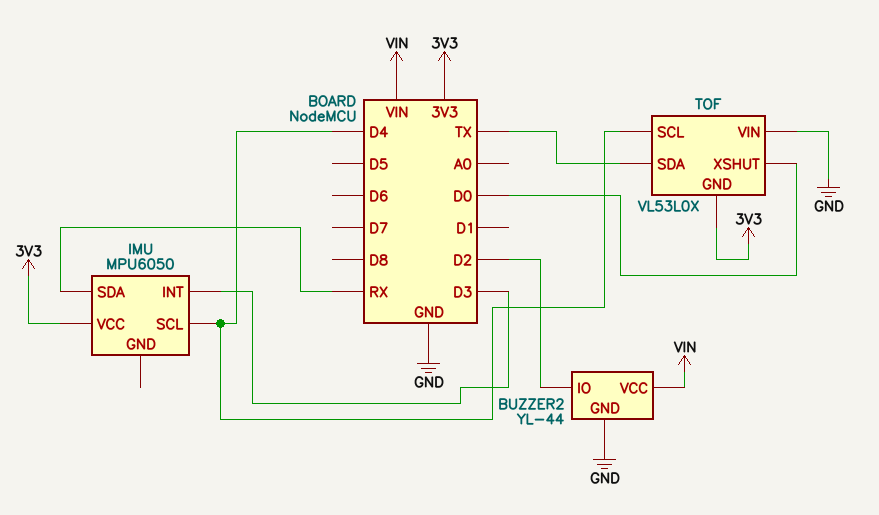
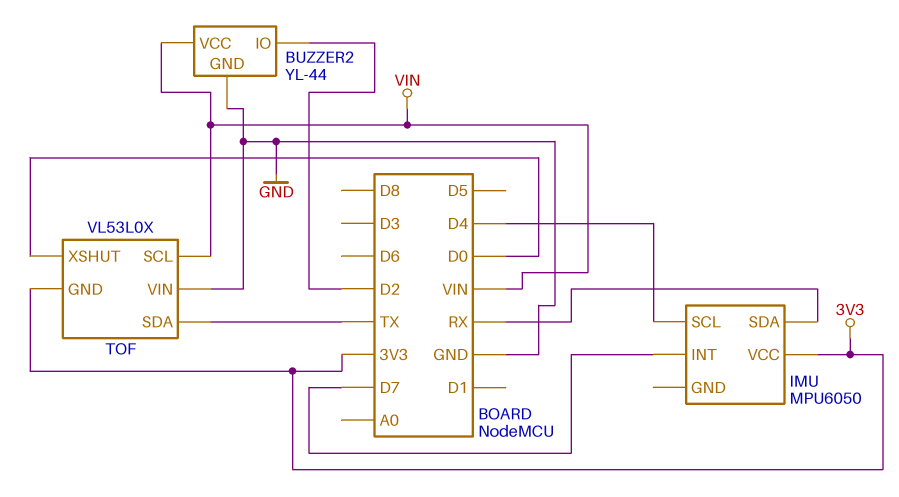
IMU pin INT: D3 -> D7
TOF pin SCL: D4 -> VIN

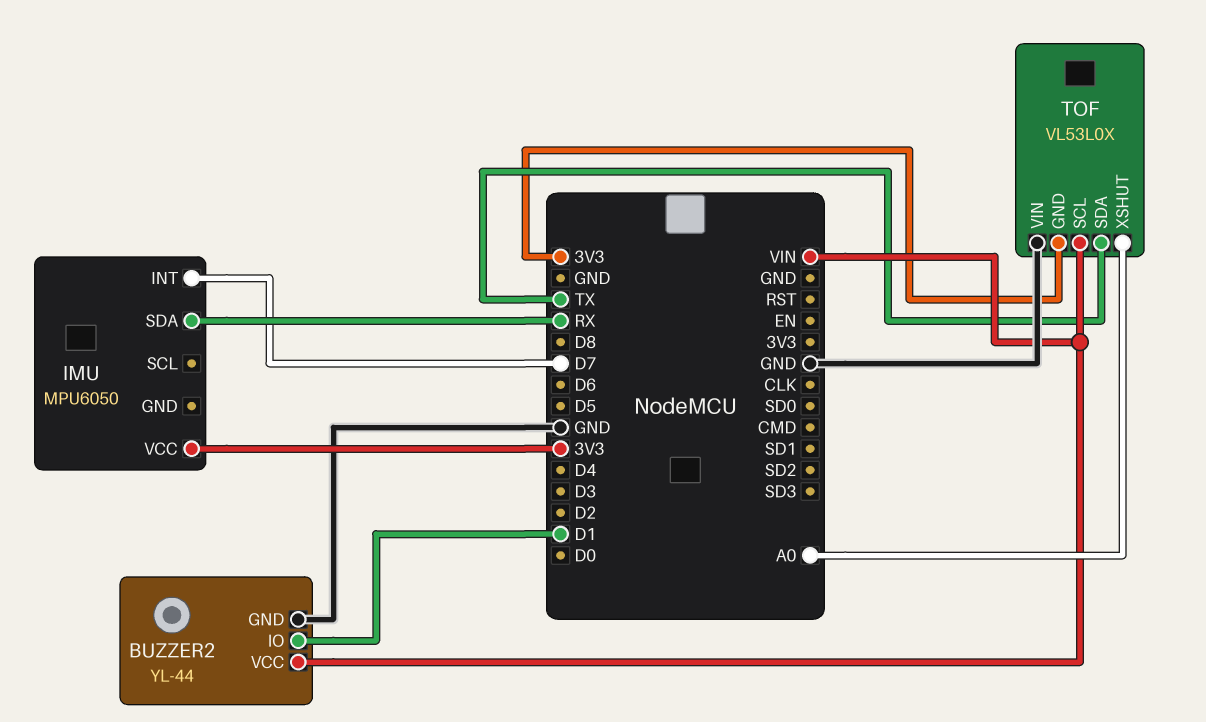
BUZZER2 pin IO: D2 -> D1
IMU pin SCL: D4 -> none
TOF pin XSHUT: D0 -> A0

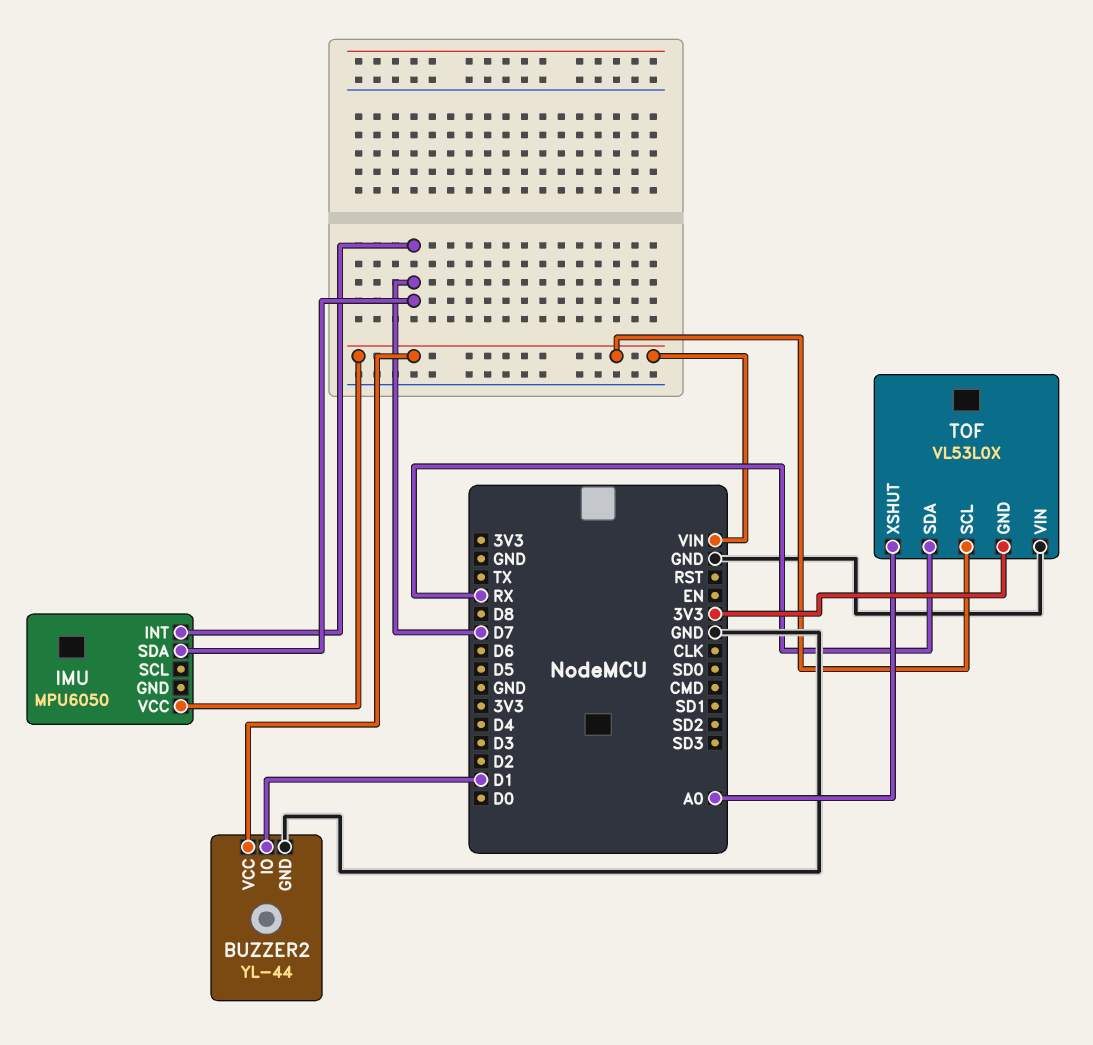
IMU pin SDA: RX -> D7
IMU pin VCC: 3V3 -> VIN
TOF pin SDA: TX -> RX

